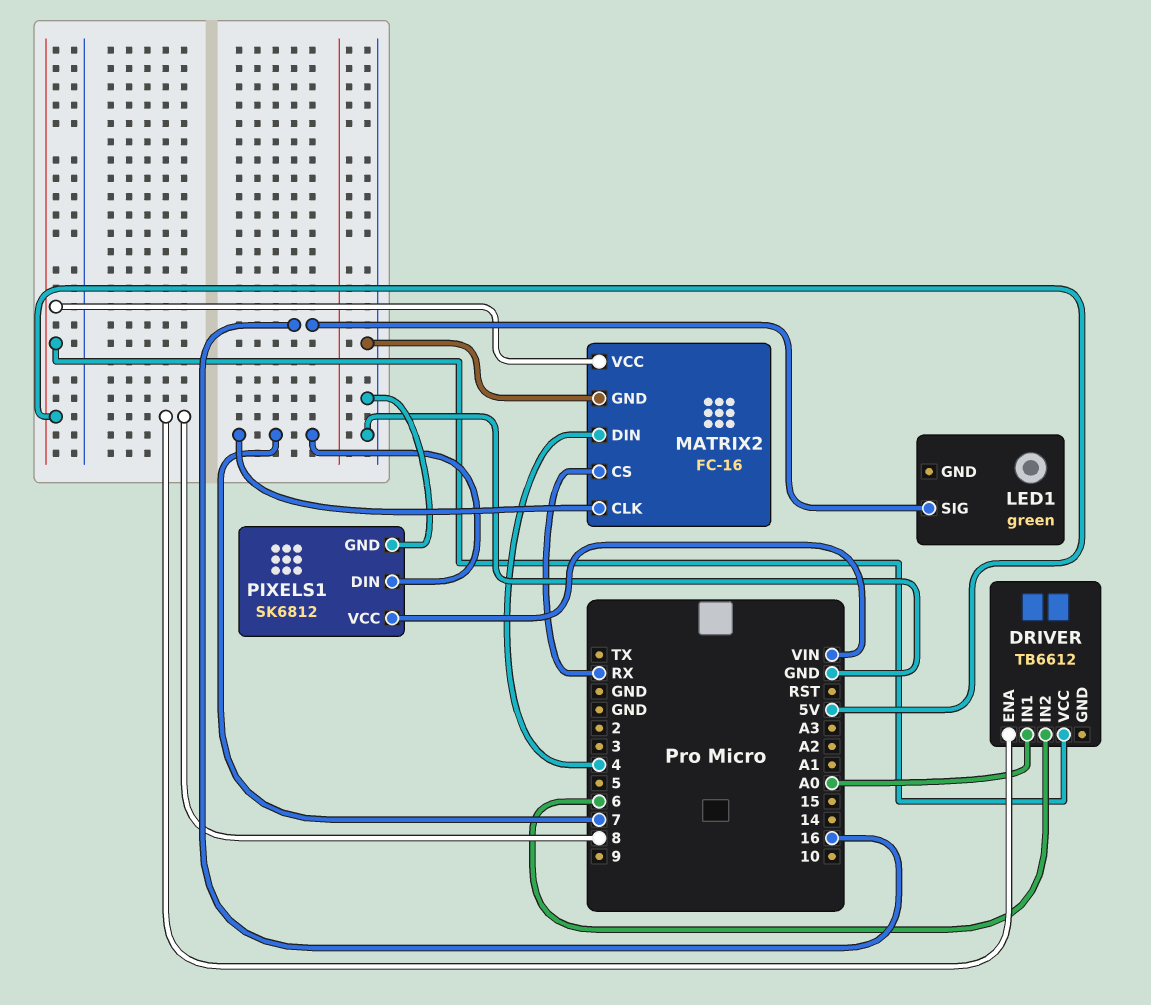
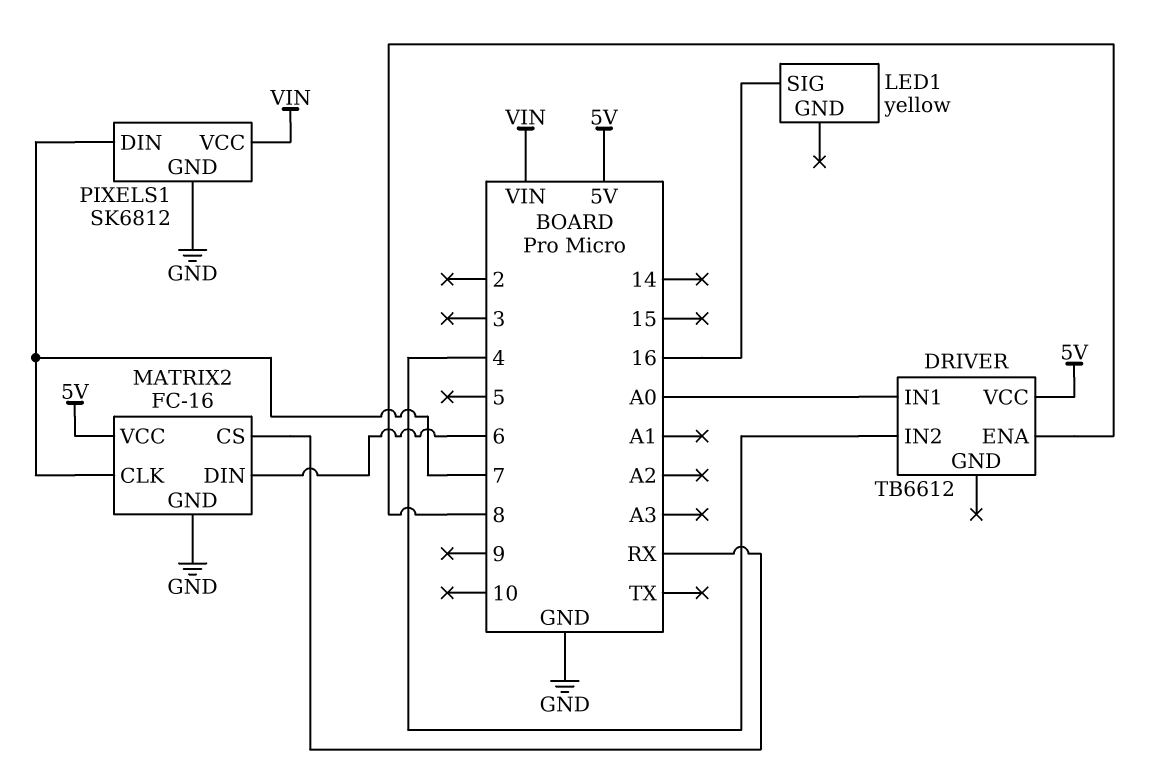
DRIVER pin IN2: 6 -> 4
LED1: green -> yellow
MATRIX2 pin DIN: 4 -> 6

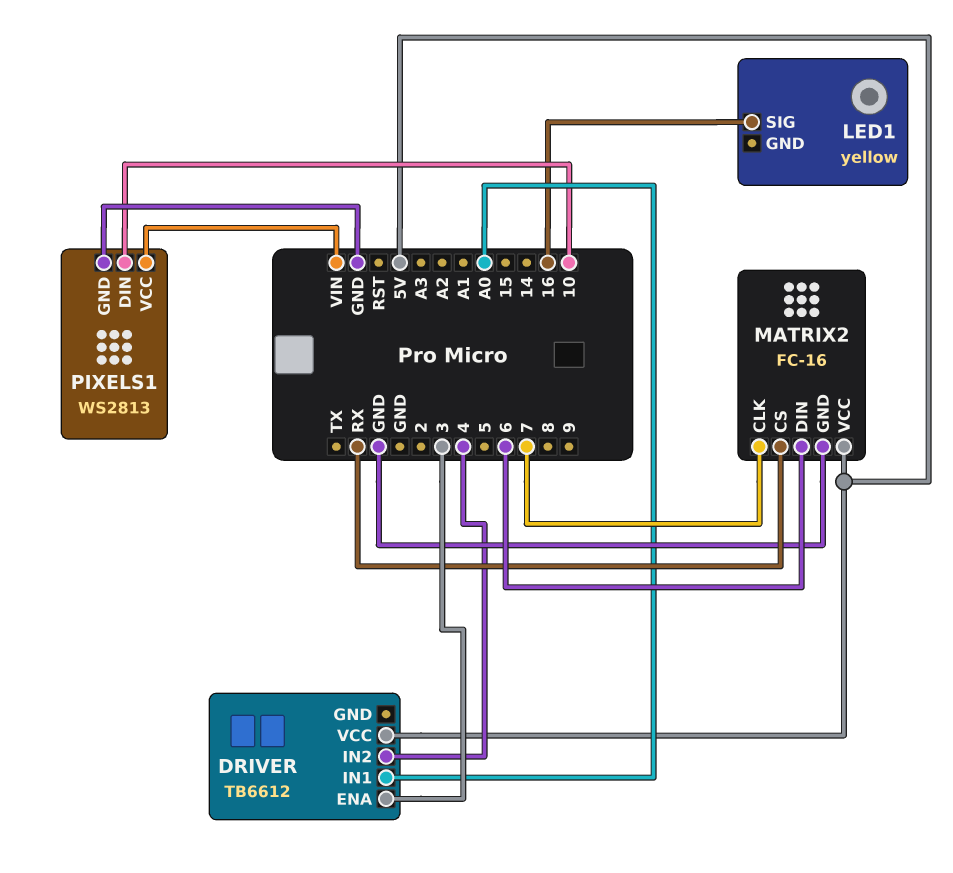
DRIVER pin ENA: 8 -> 3
PIXELS1: SK6812 -> WS2813
PIXELS1 pin DIN: 7 -> 10

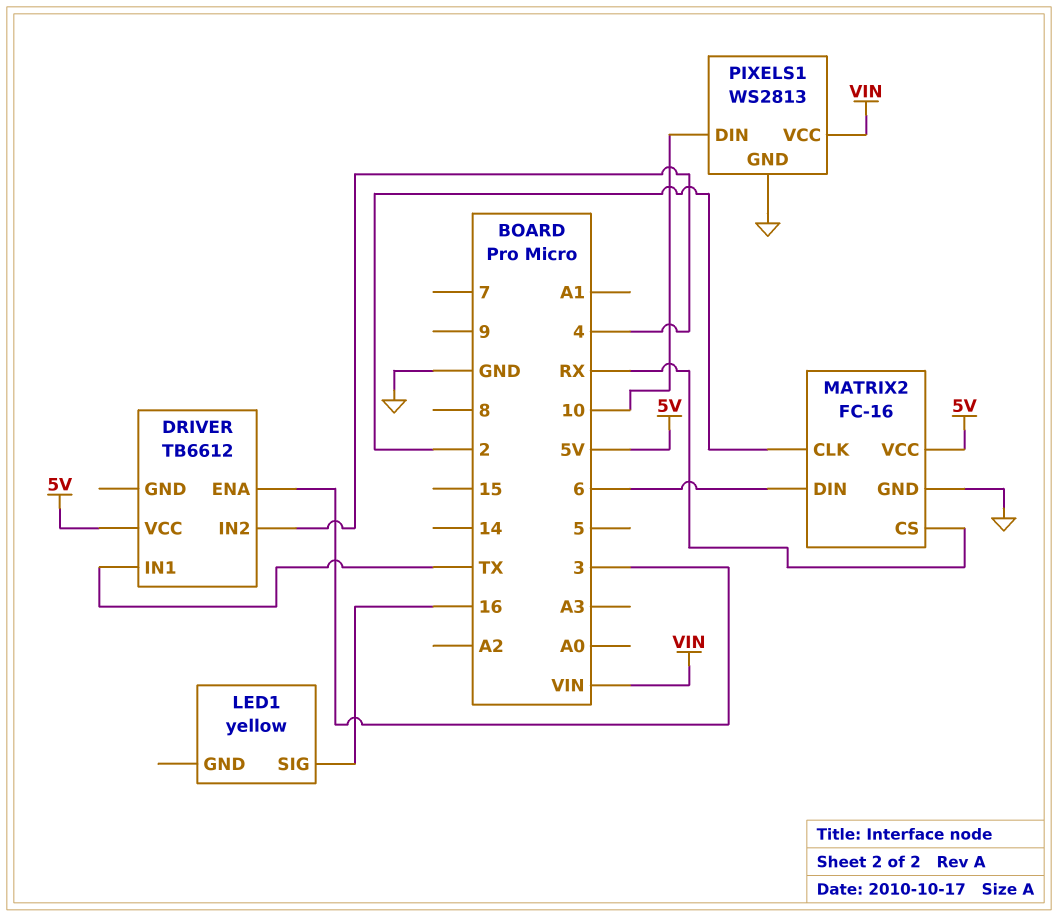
DRIVER pin IN1: A0 -> TX
MATRIX2 pin CLK: 7 -> 2

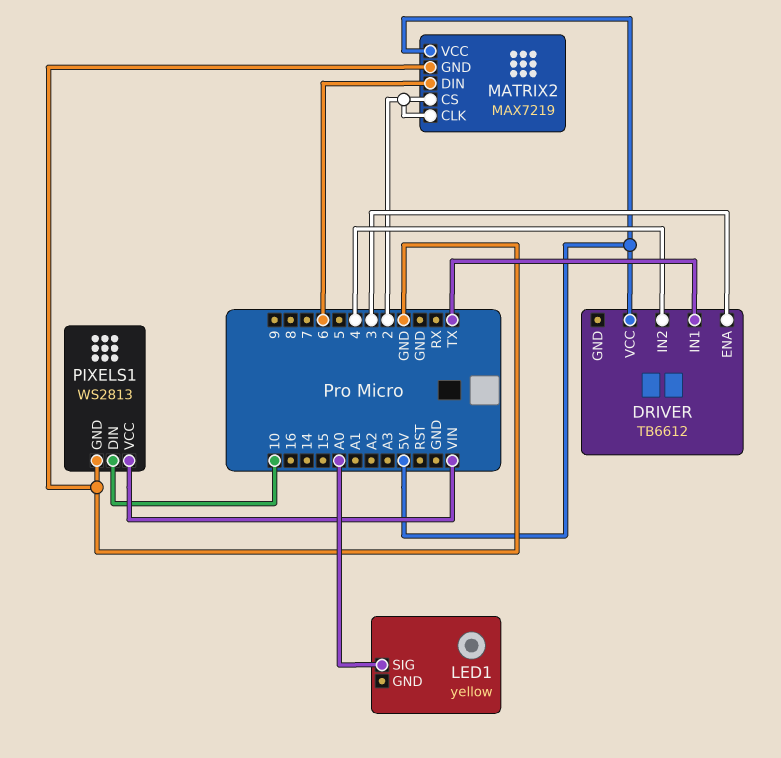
LED1 pin SIG: 16 -> A0
MATRIX2: FC-16 -> MAX7219
MATRIX2 pin CS: RX -> 2

